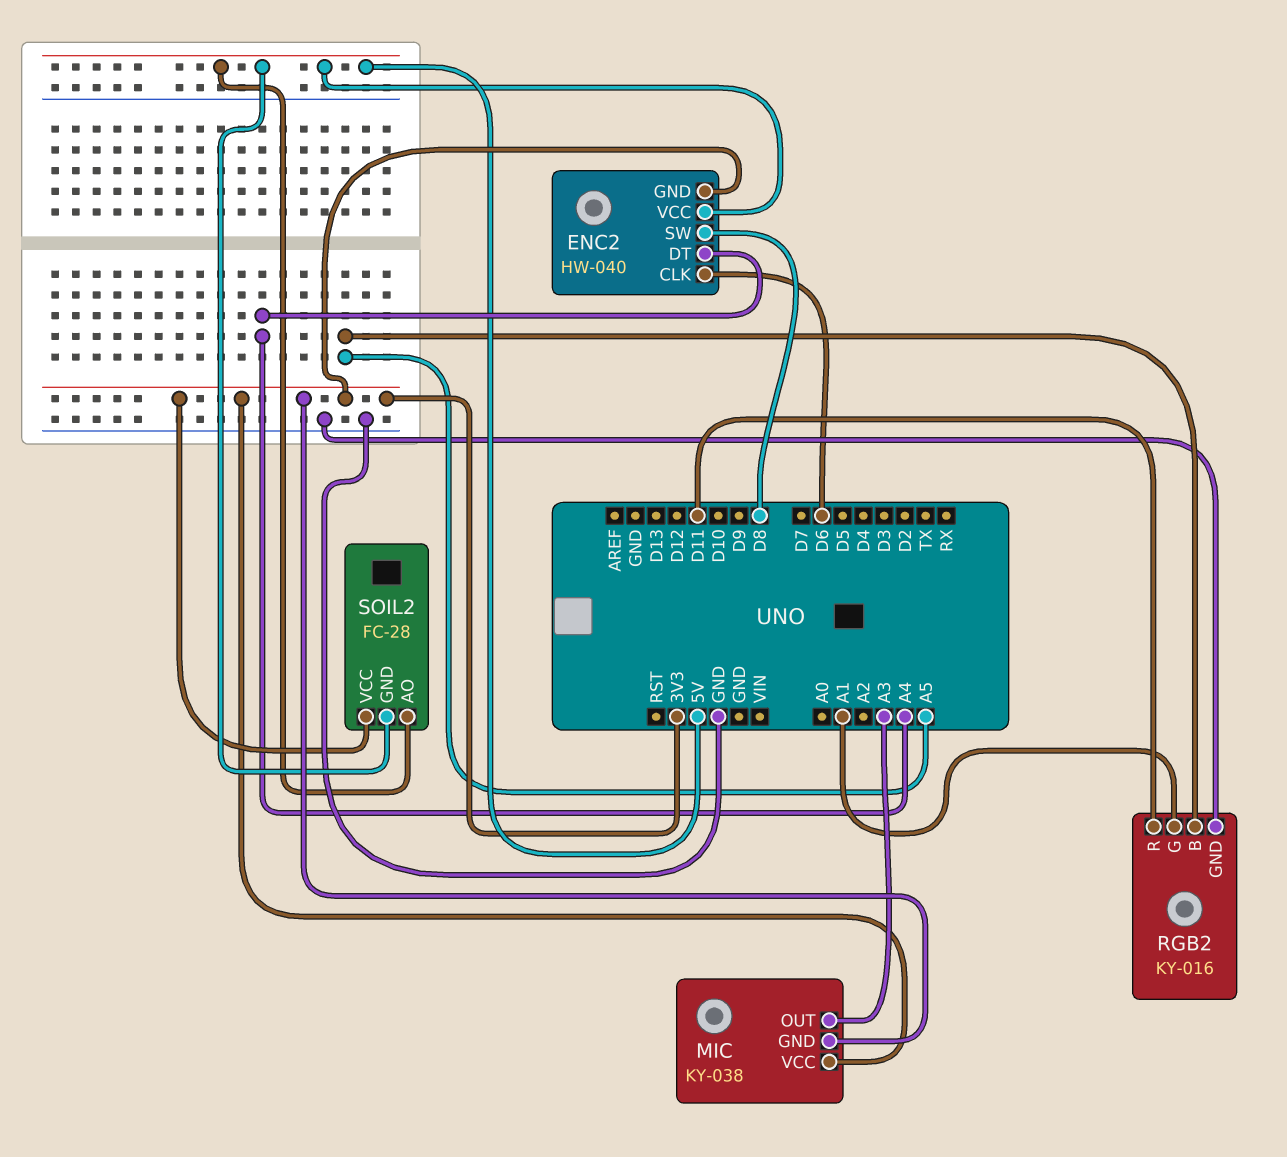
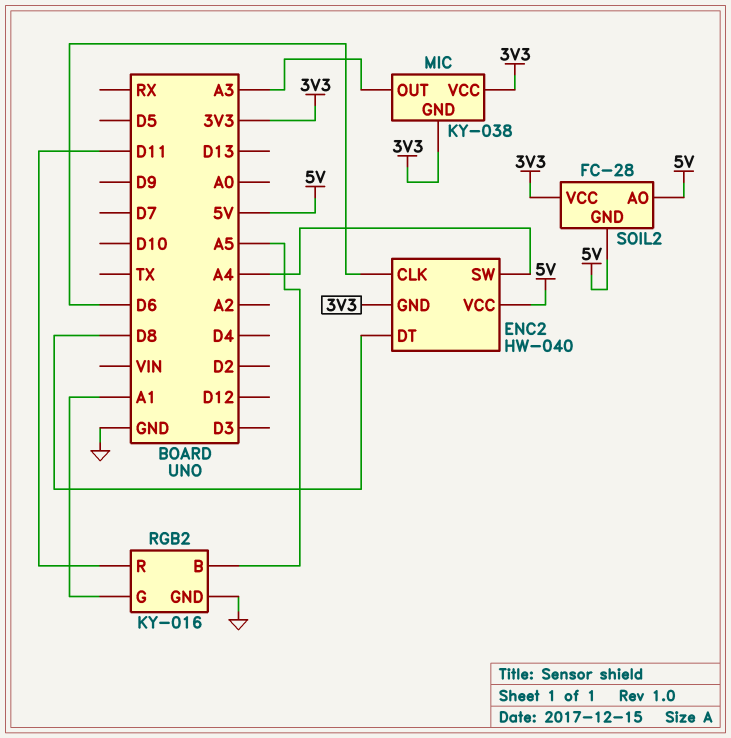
ENC2 pin DT: A4 -> D8
ENC2 pin SW: D8 -> A4

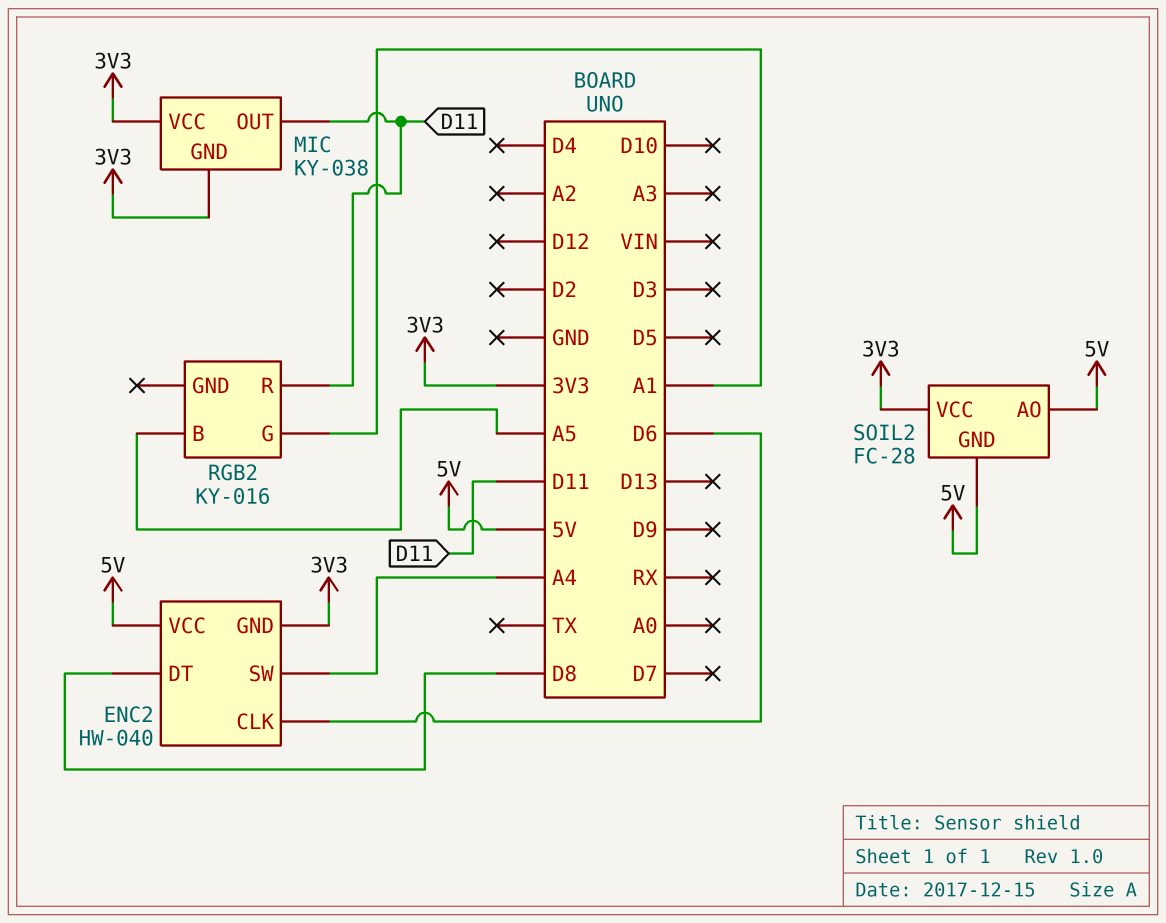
MIC pin OUT: A3 -> D11
RGB2 pin GND: GND -> none

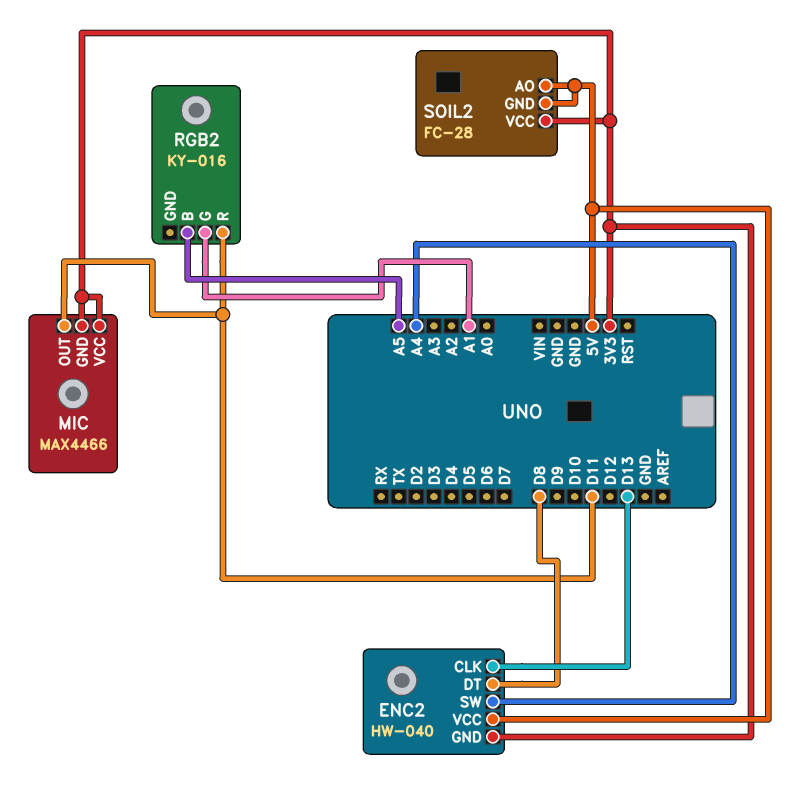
ENC2 pin CLK: D6 -> D13
MIC: KY-038 -> MAX4466

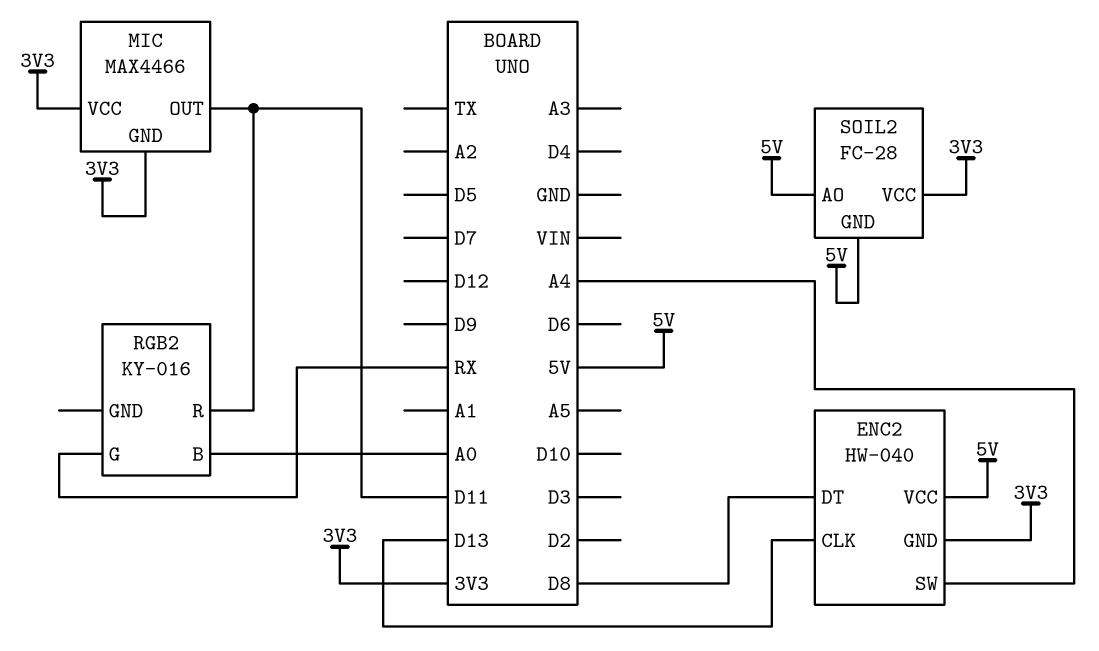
RGB2 pin B: A5 -> A0
RGB2 pin G: A1 -> RX

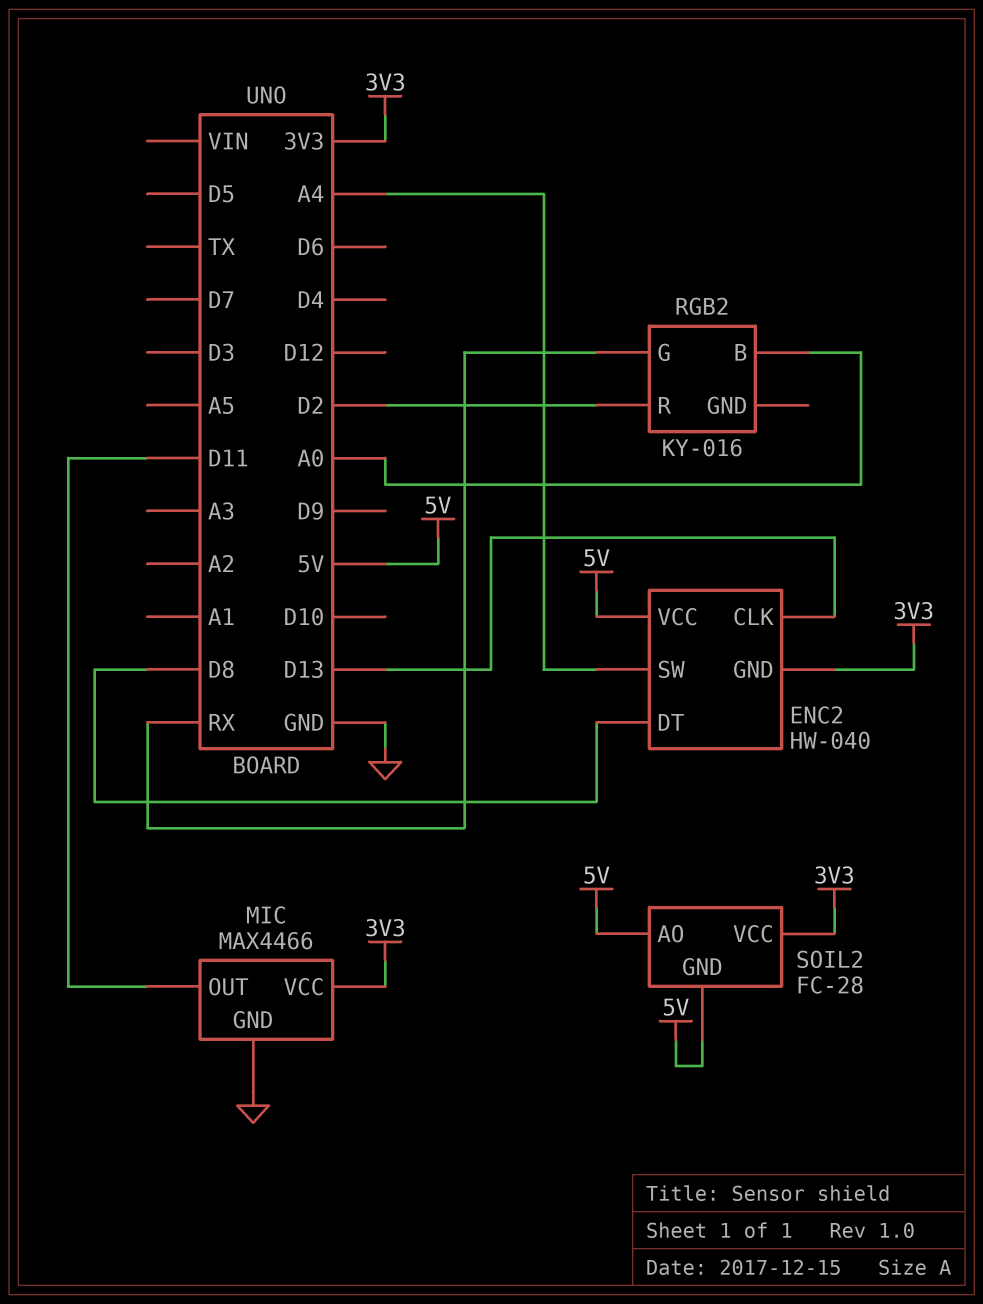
MIC pin GND: 3V3 -> GND
RGB2 pin R: D11 -> D2

